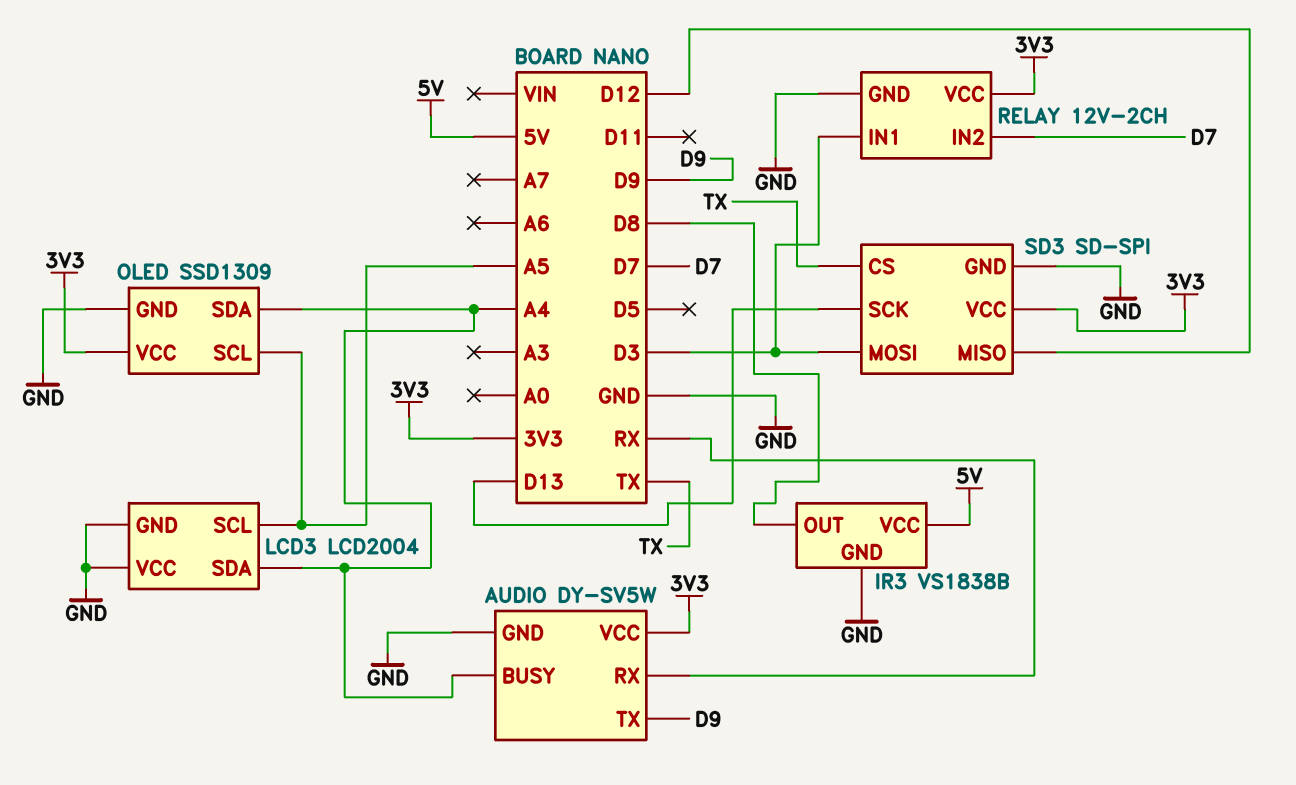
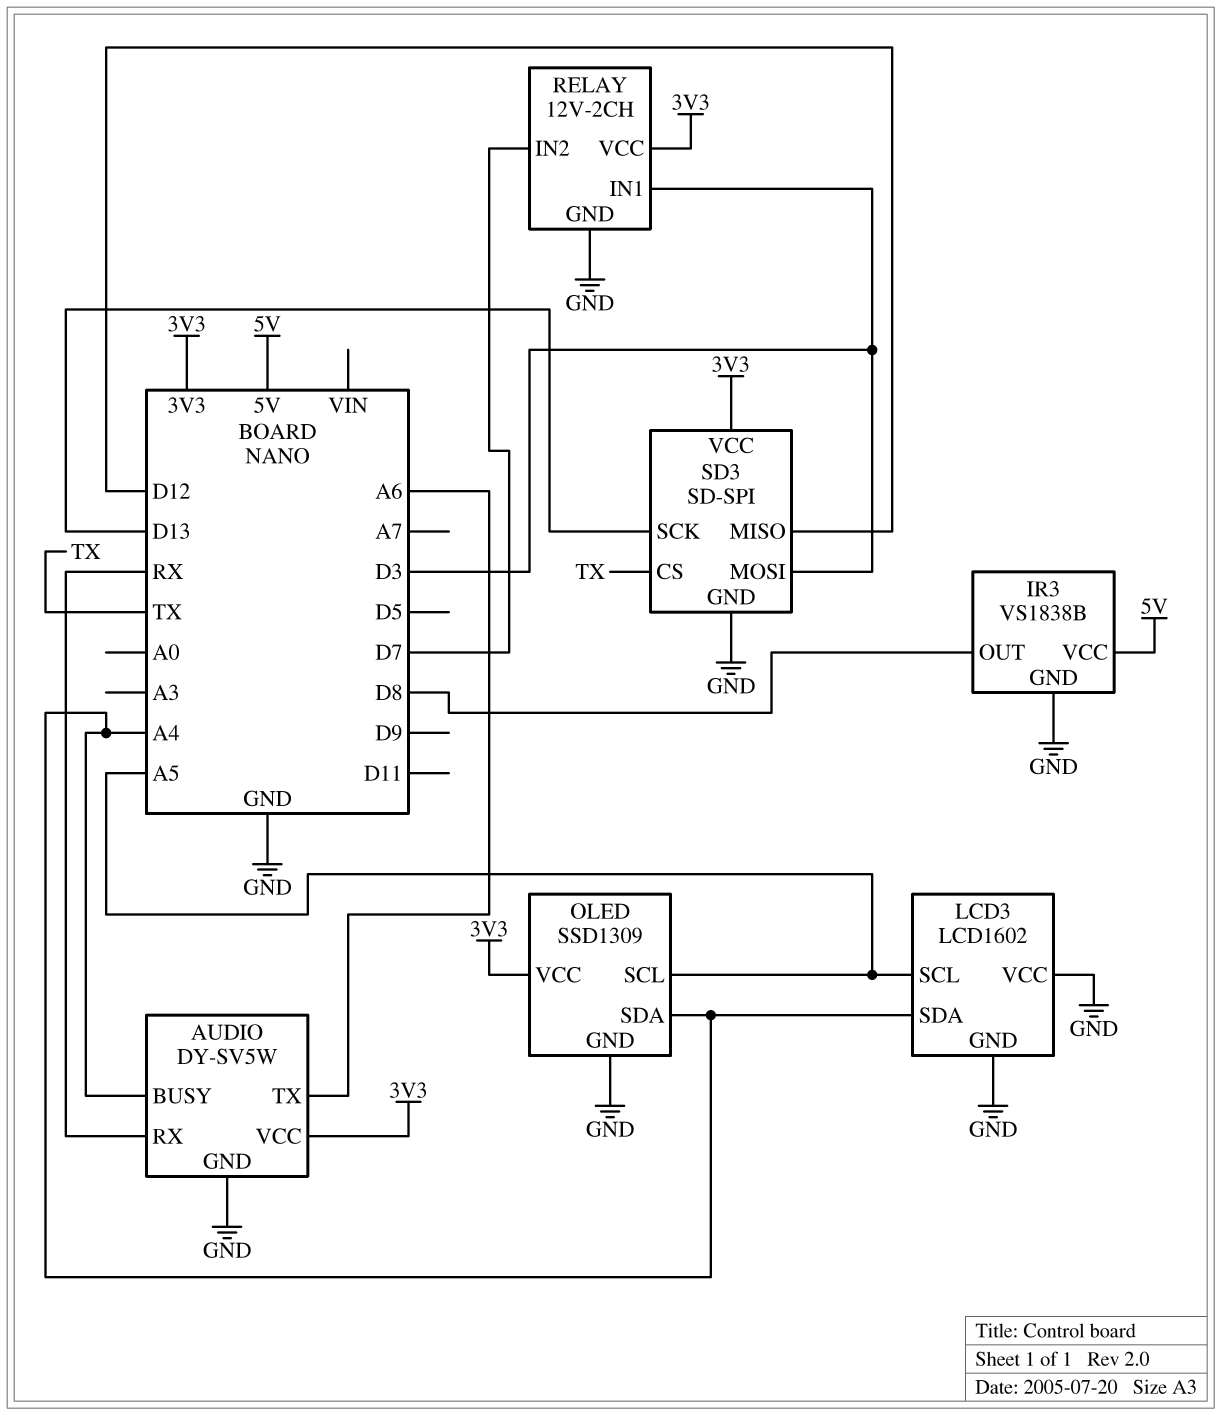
AUDIO pin TX: D9 -> A6
LCD3: LCD2004 -> LCD1602

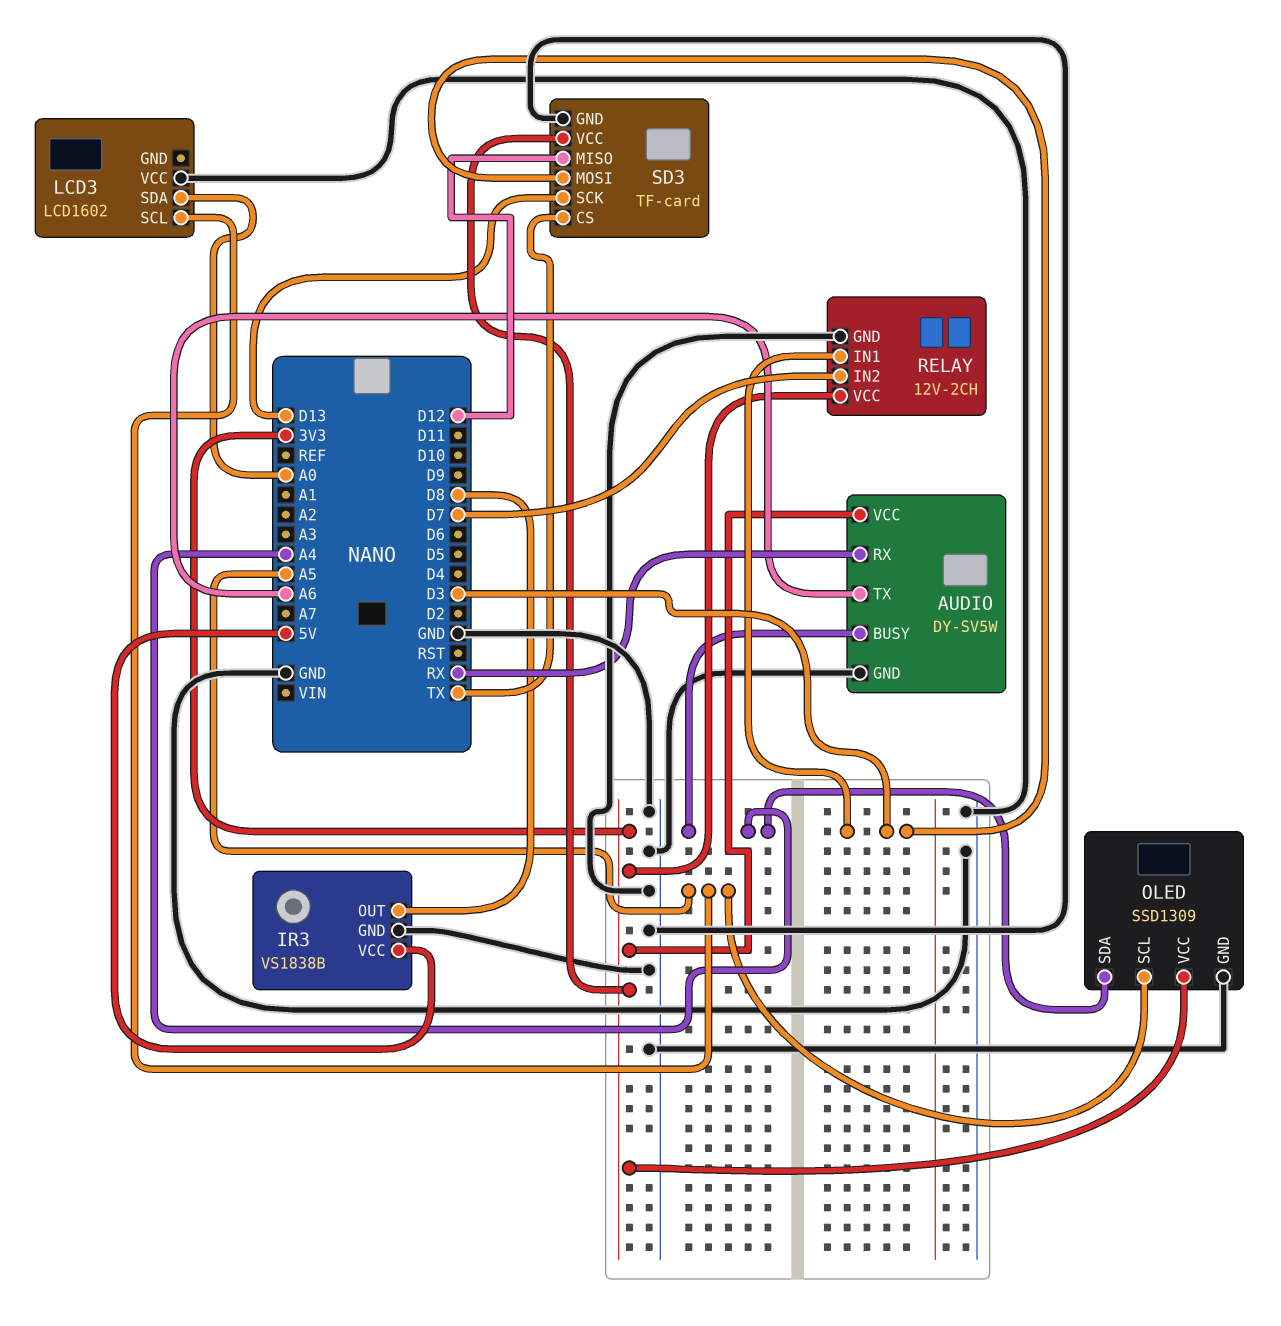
LCD3 pin GND: GND -> none
LCD3 pin SDA: A4 -> A0
SD3: SD-SPI -> TF-card

